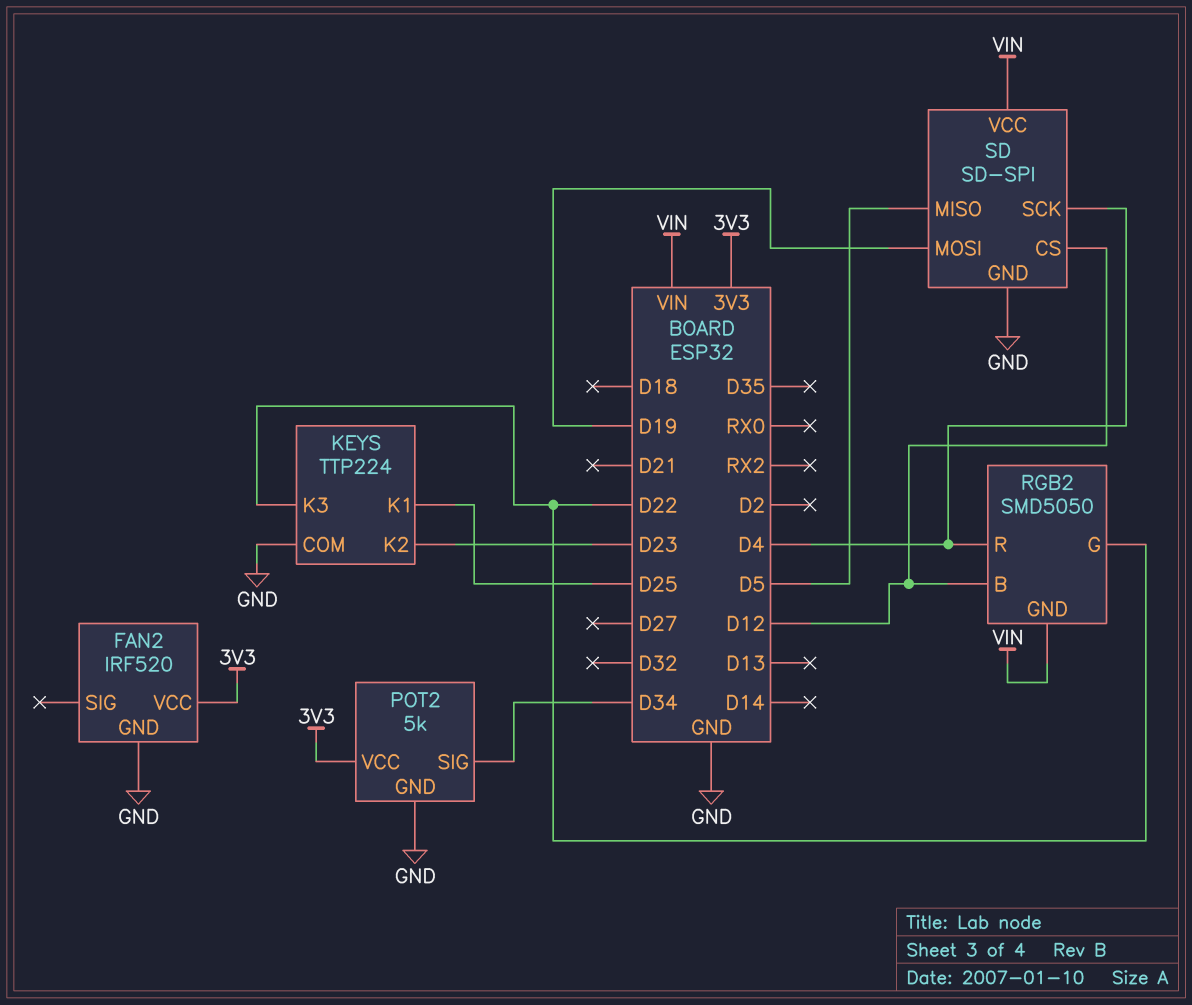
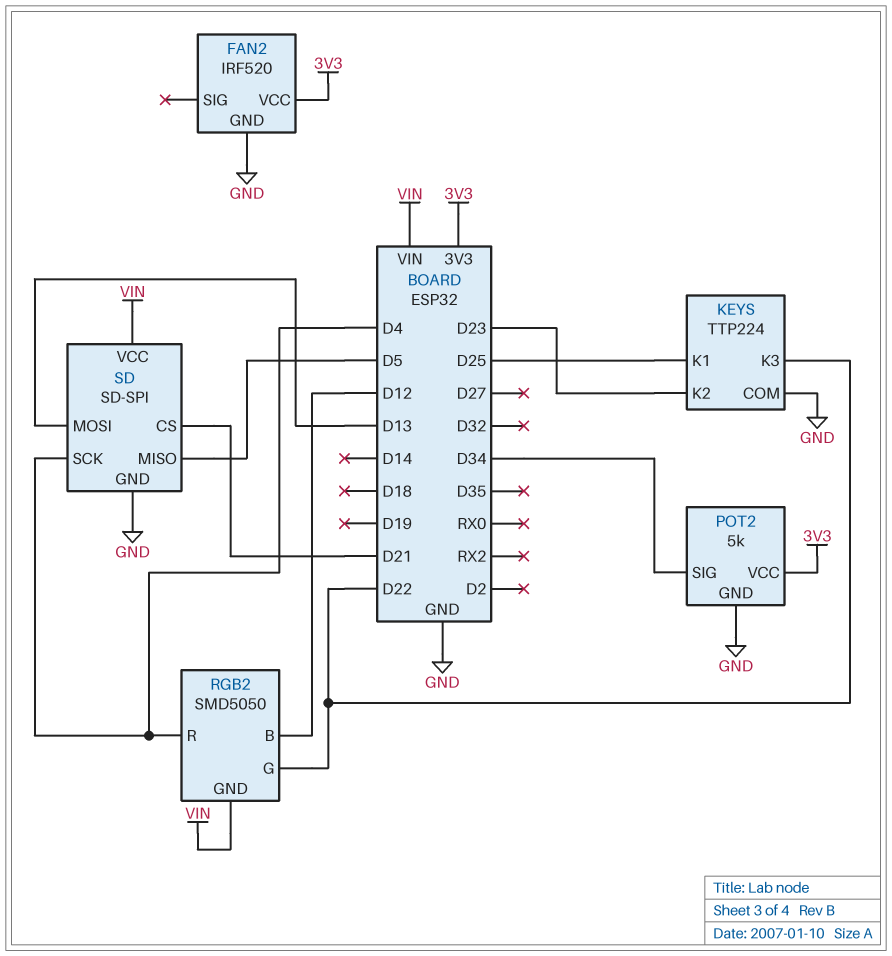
SD pin CS: D12 -> D21
SD pin MOSI: D19 -> D13

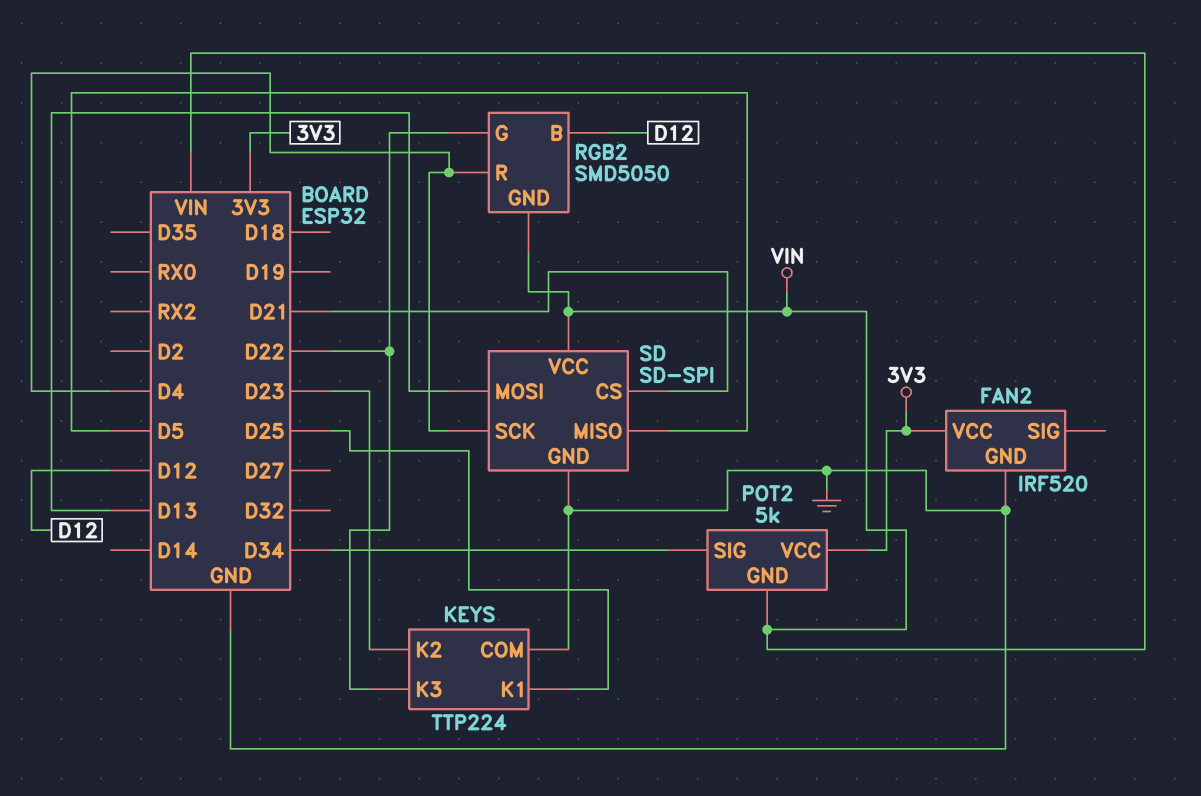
POT2 pin GND: GND -> VIN

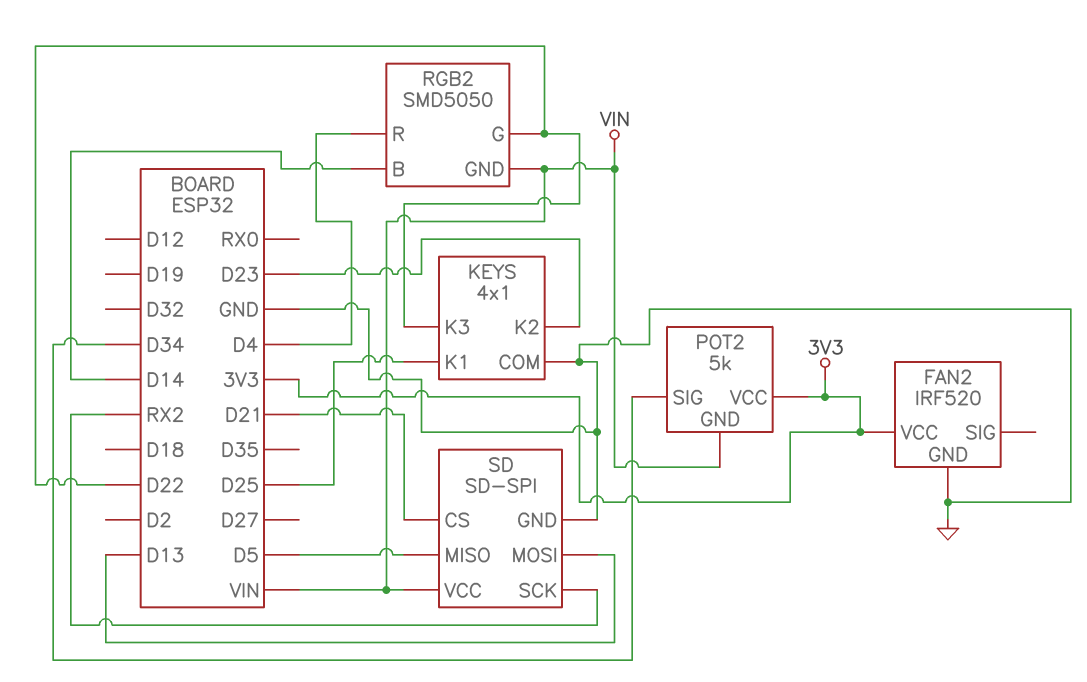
KEYS: TTP224 -> 4x1
RGB2 pin B: D12 -> D14
SD pin SCK: D4 -> RX2

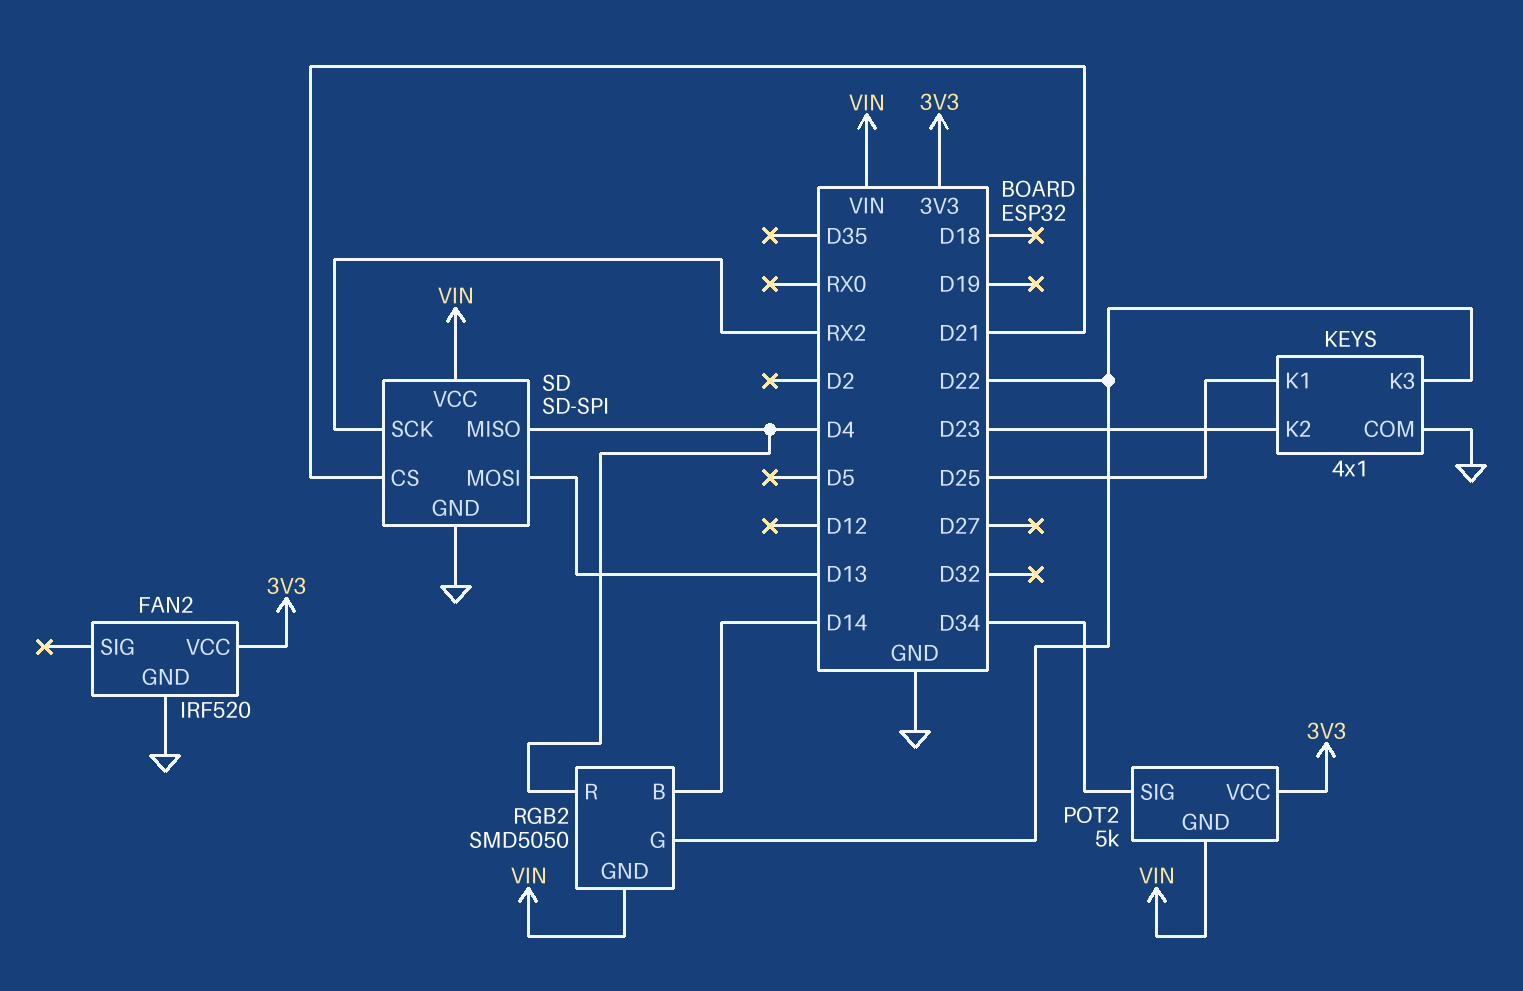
SD pin MISO: D5 -> D4

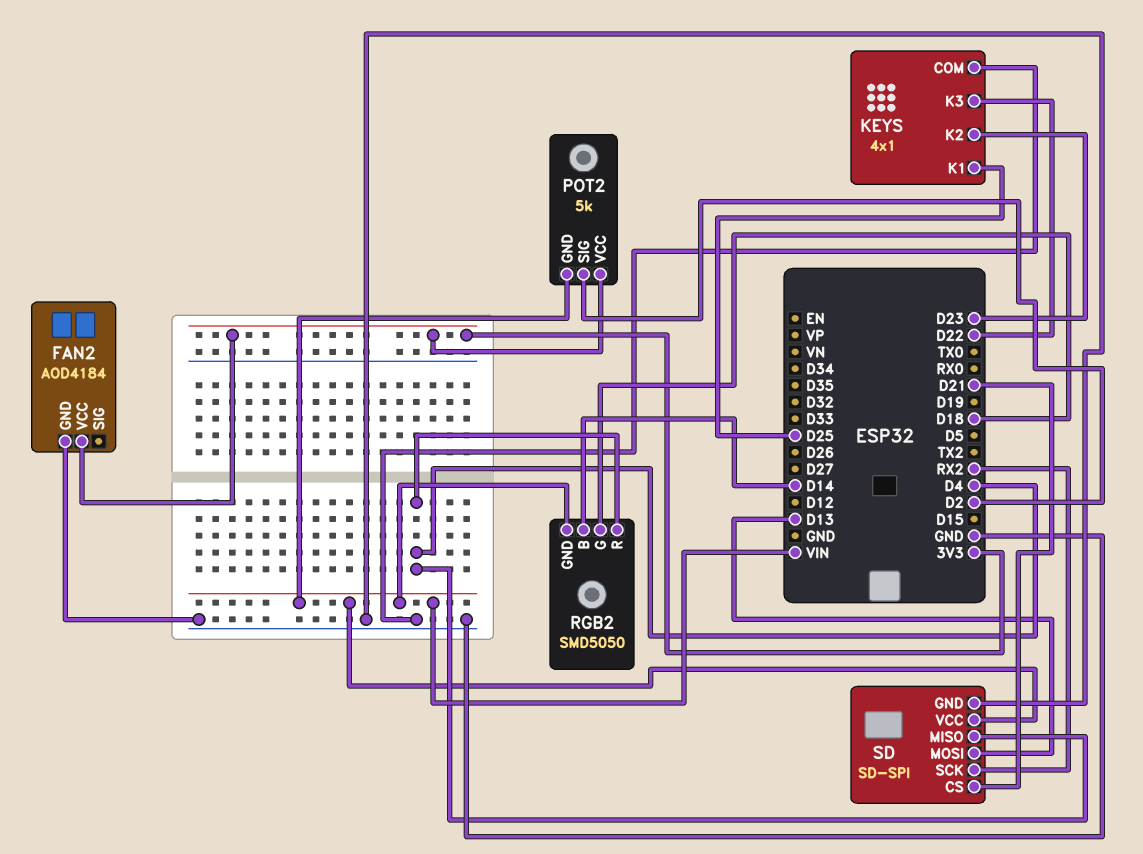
FAN2: IRF520 -> AOD4184
POT2 pin SIG: D34 -> D2
RGB2 pin G: D22 -> D18

